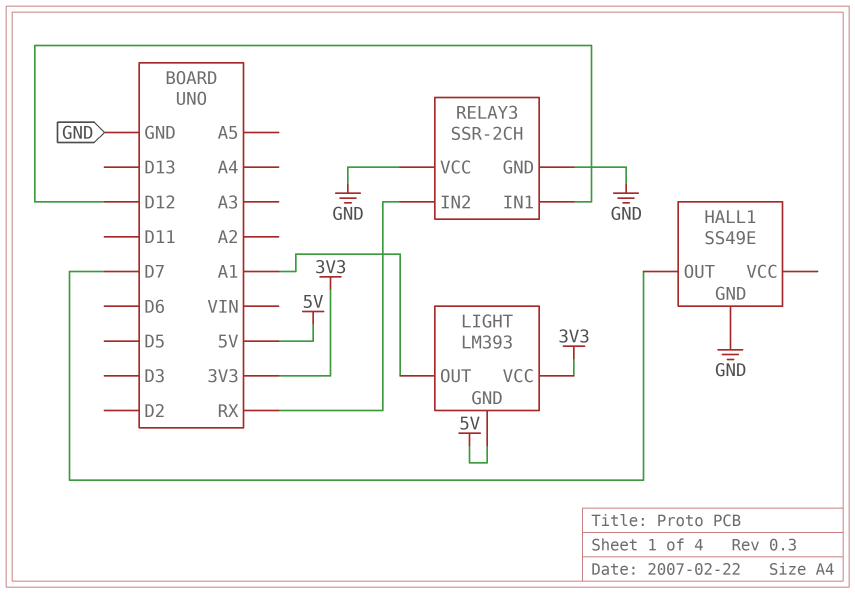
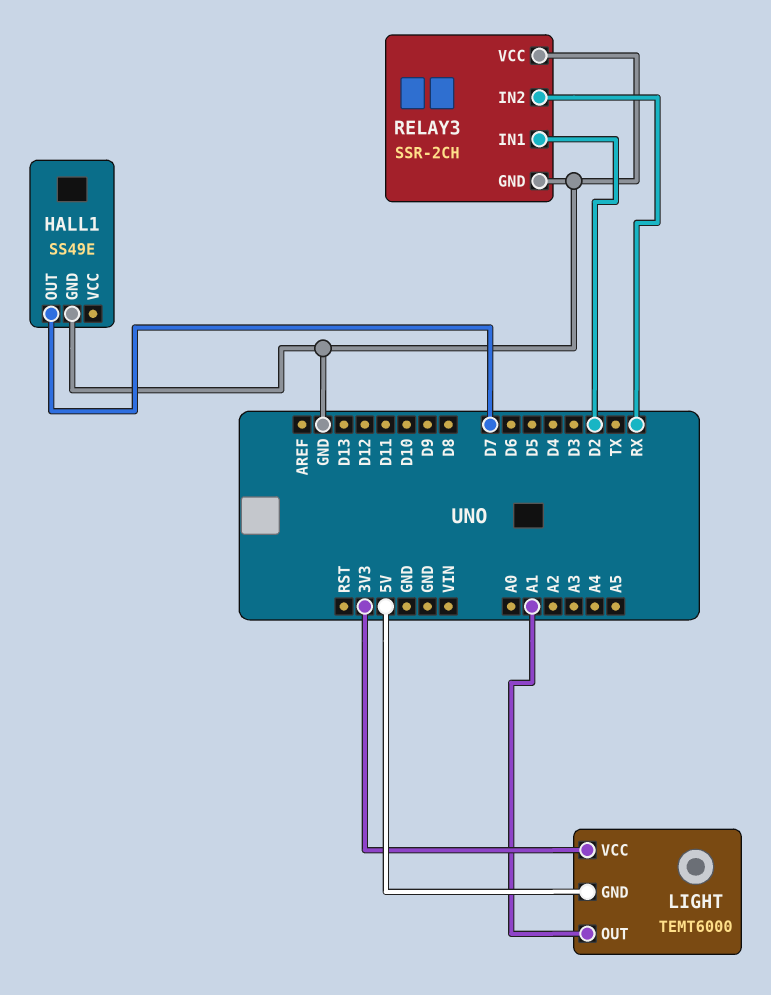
LIGHT: LM393 -> TEMT6000
RELAY3 pin IN1: D12 -> D2

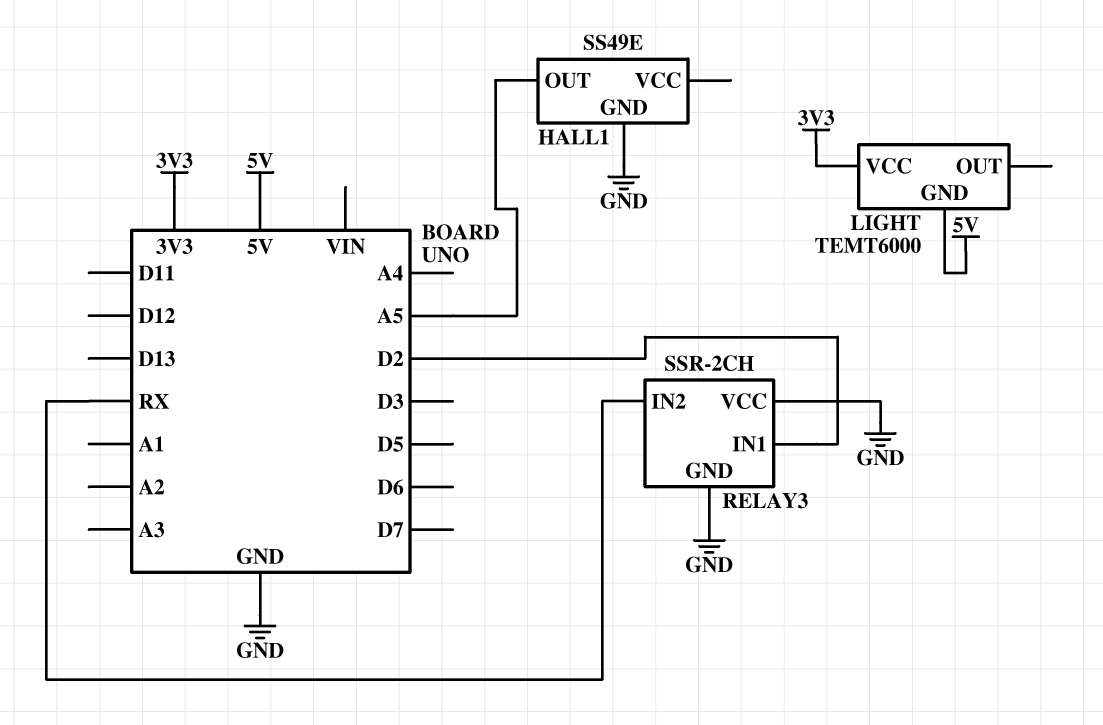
HALL1 pin OUT: D7 -> A5
LIGHT pin OUT: A1 -> none

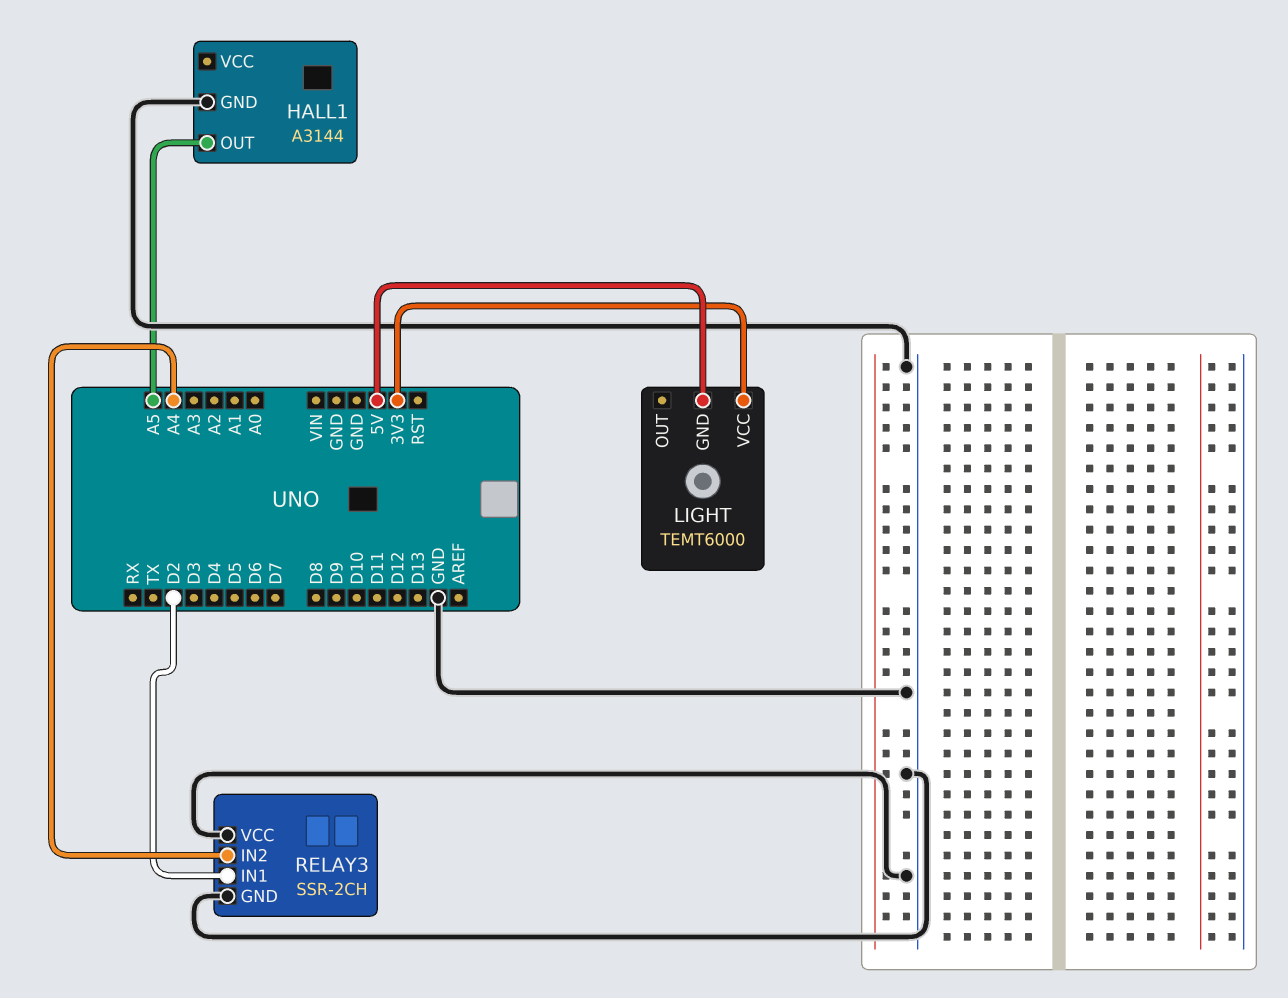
HALL1: SS49E -> A3144
RELAY3 pin IN2: RX -> A4

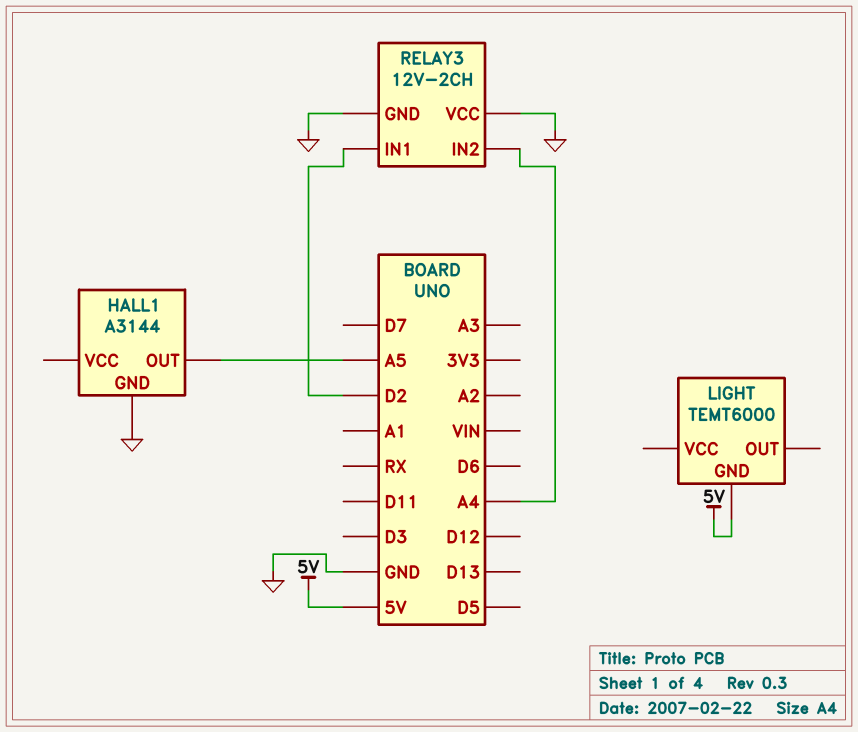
LIGHT pin VCC: 3V3 -> none
RELAY3: SSR-2CH -> 12V-2CH

